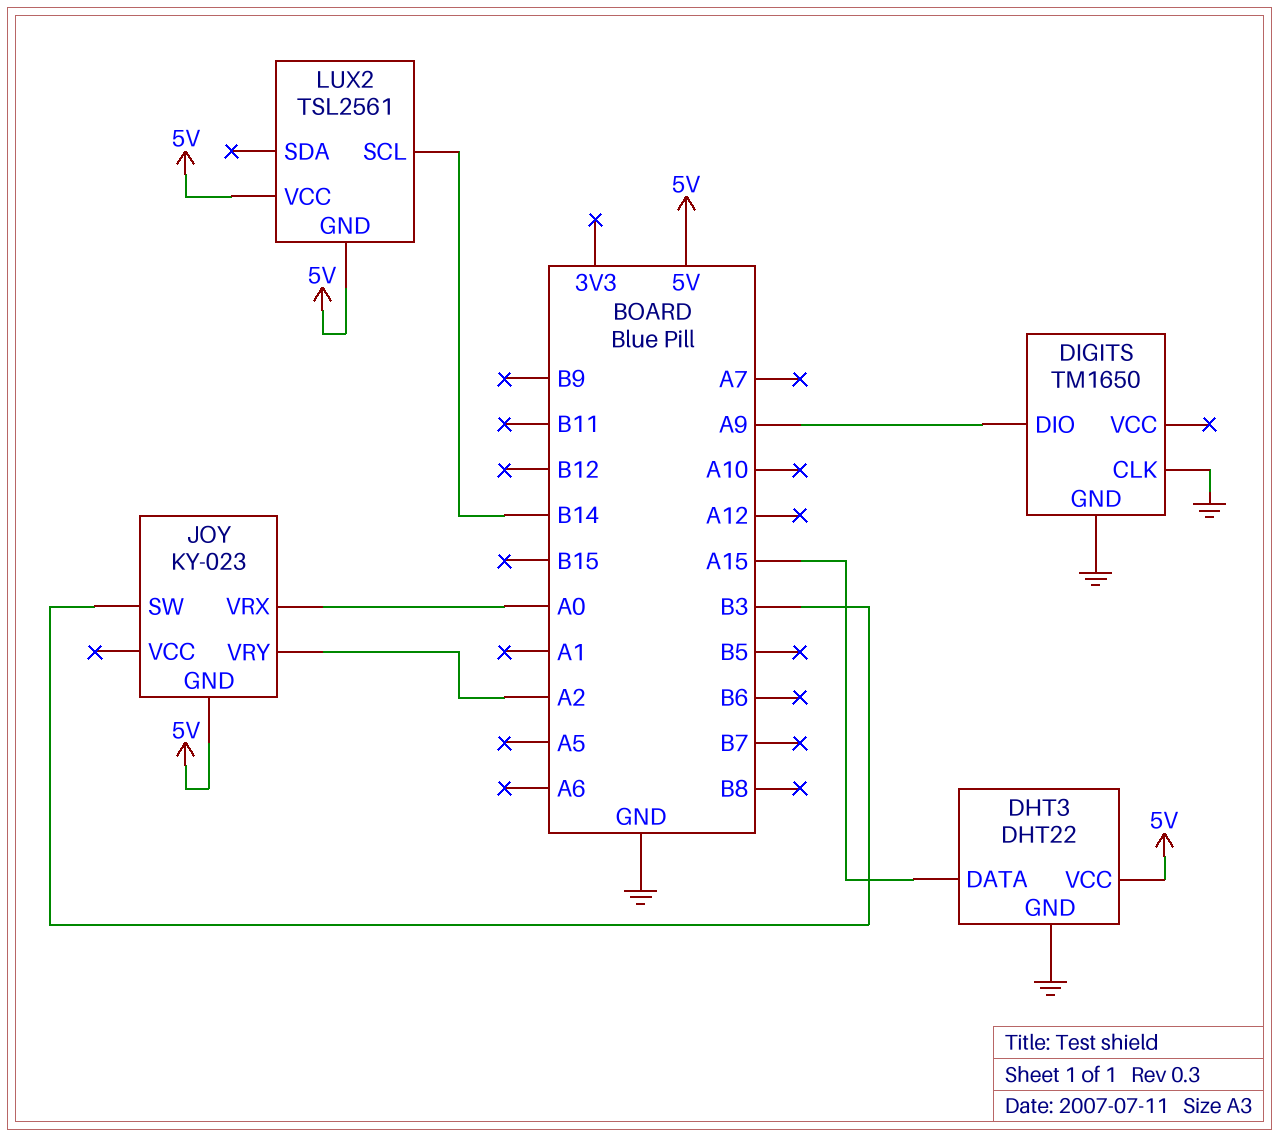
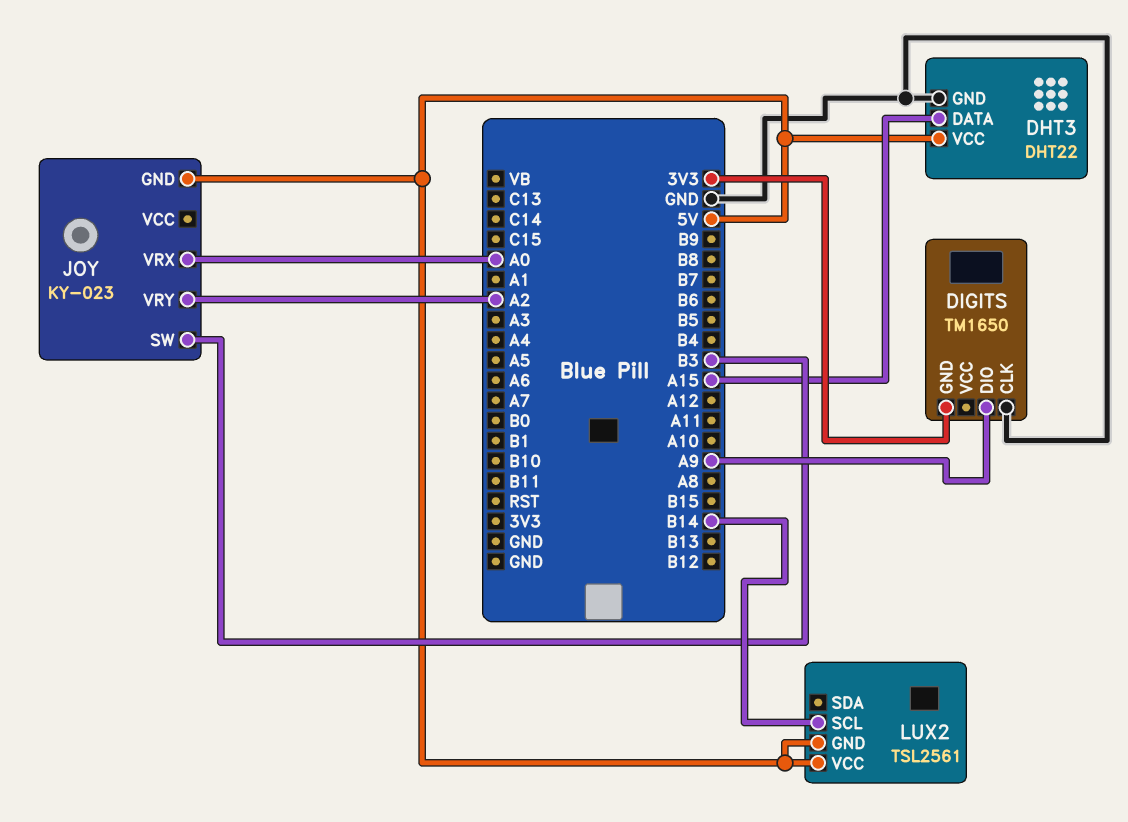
DIGITS pin GND: GND -> 3V3

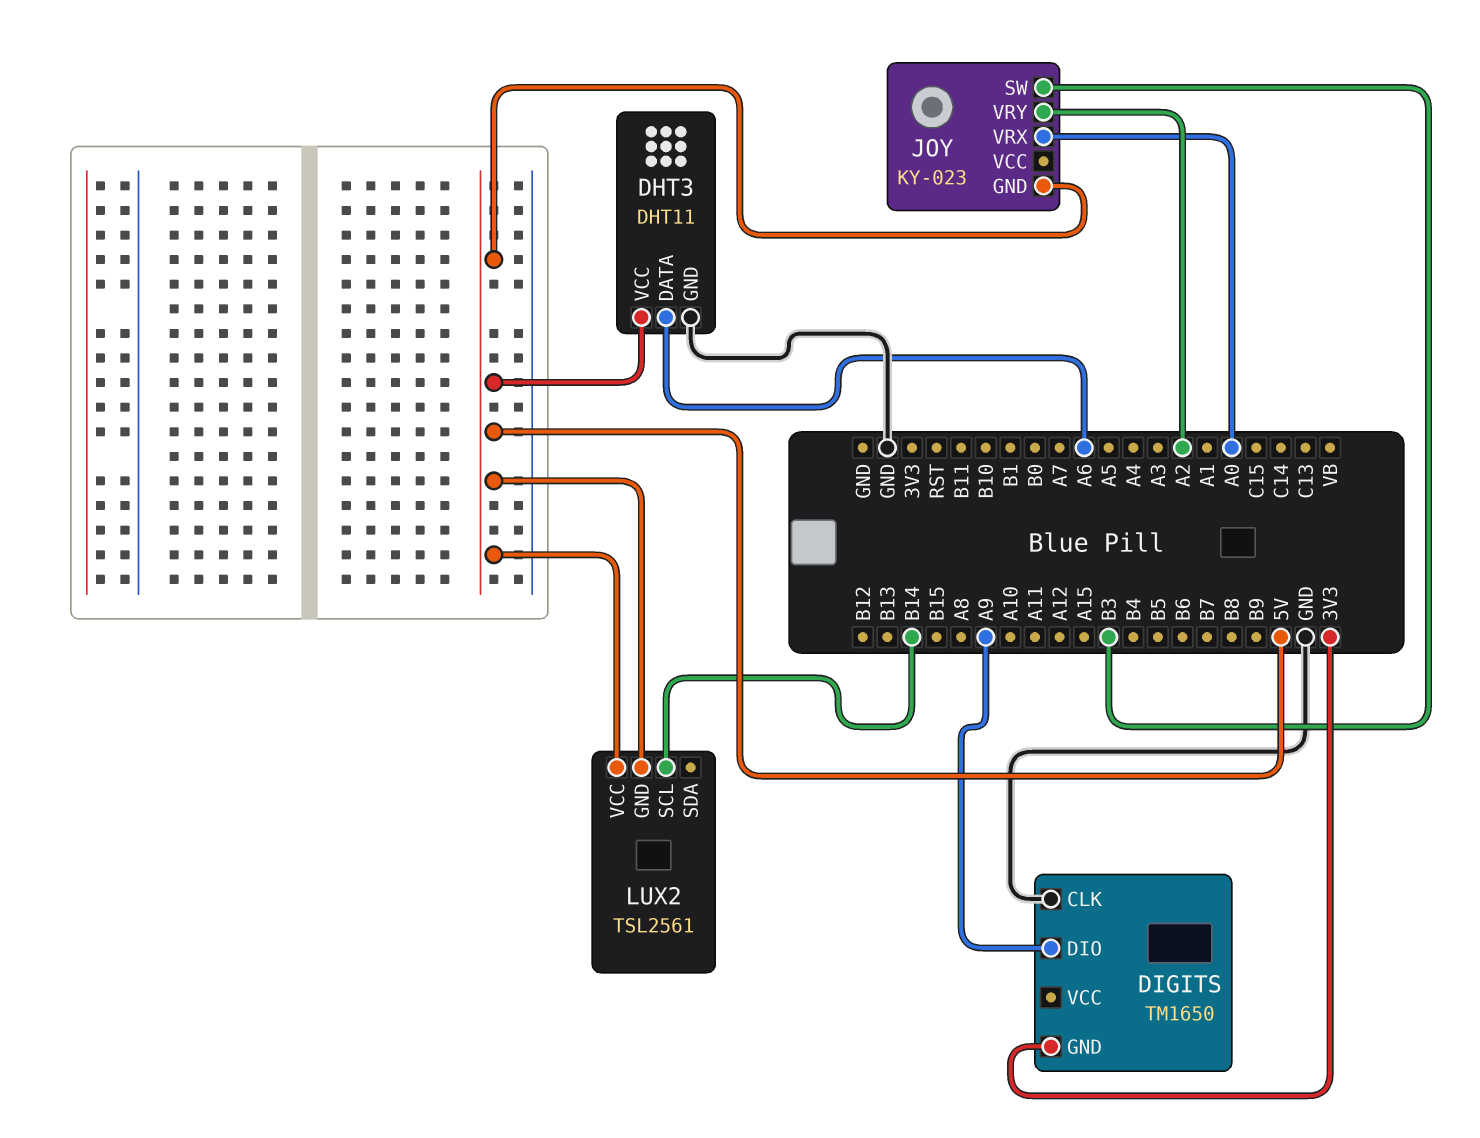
DHT3: DHT22 -> DHT11
DHT3 pin DATA: A15 -> A6

